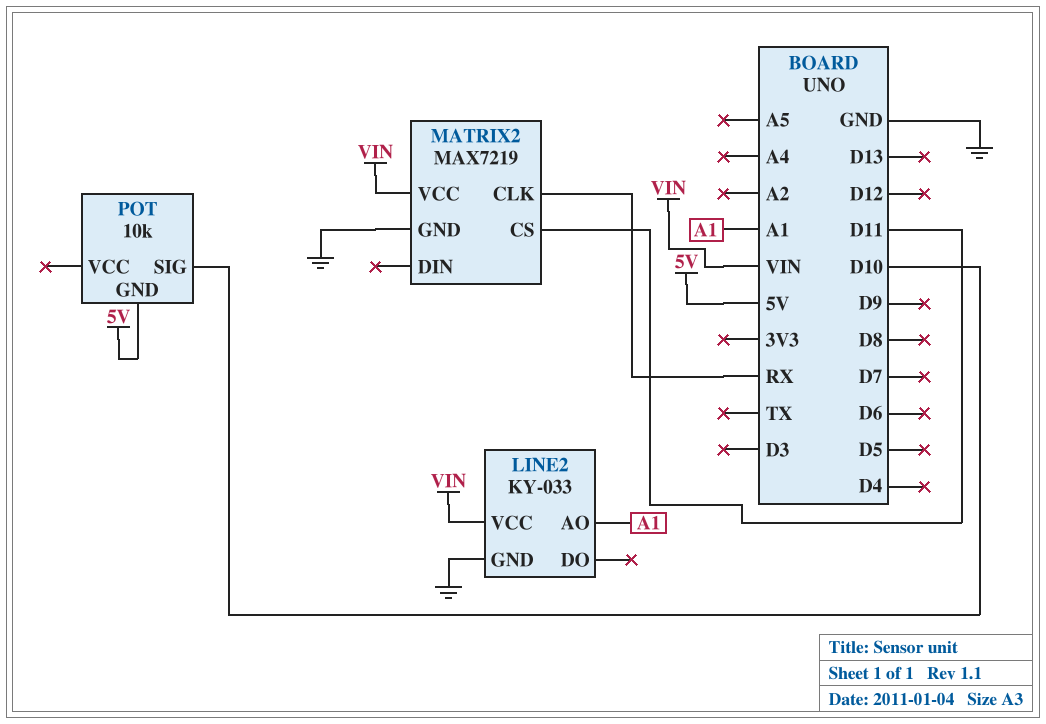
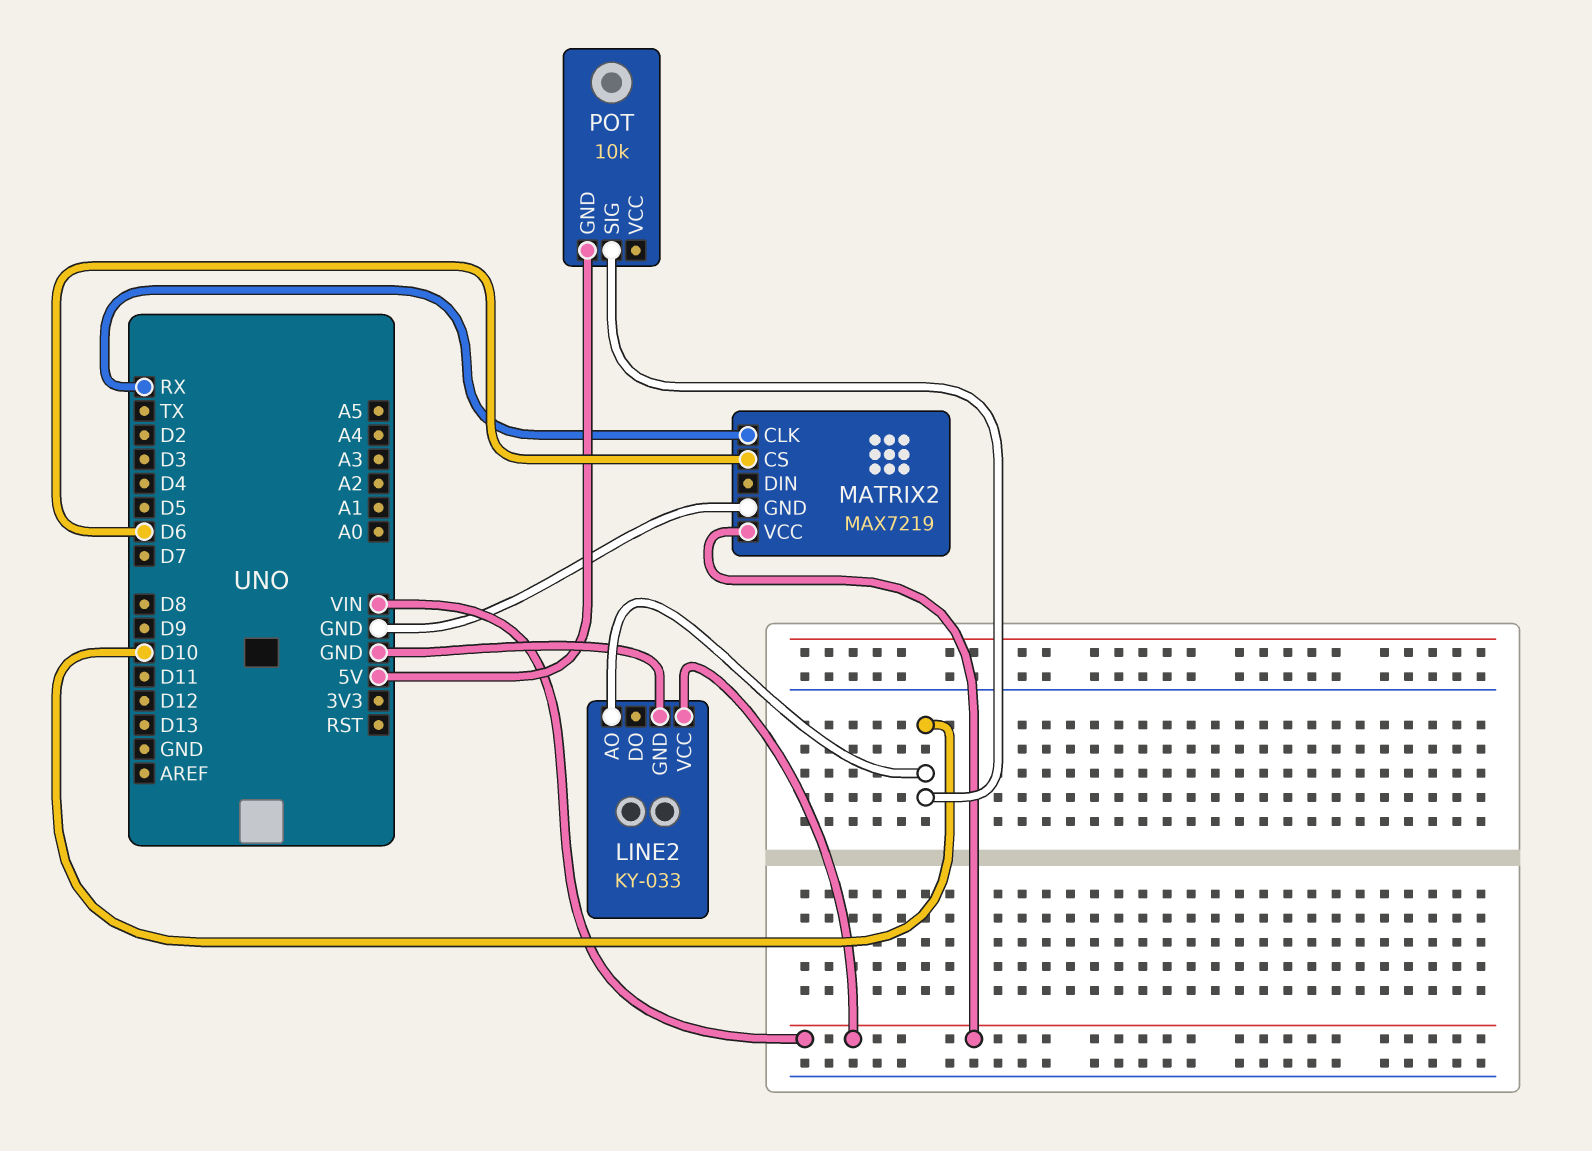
LINE2 pin AO: A1 -> D10
MATRIX2 pin CS: D11 -> D6

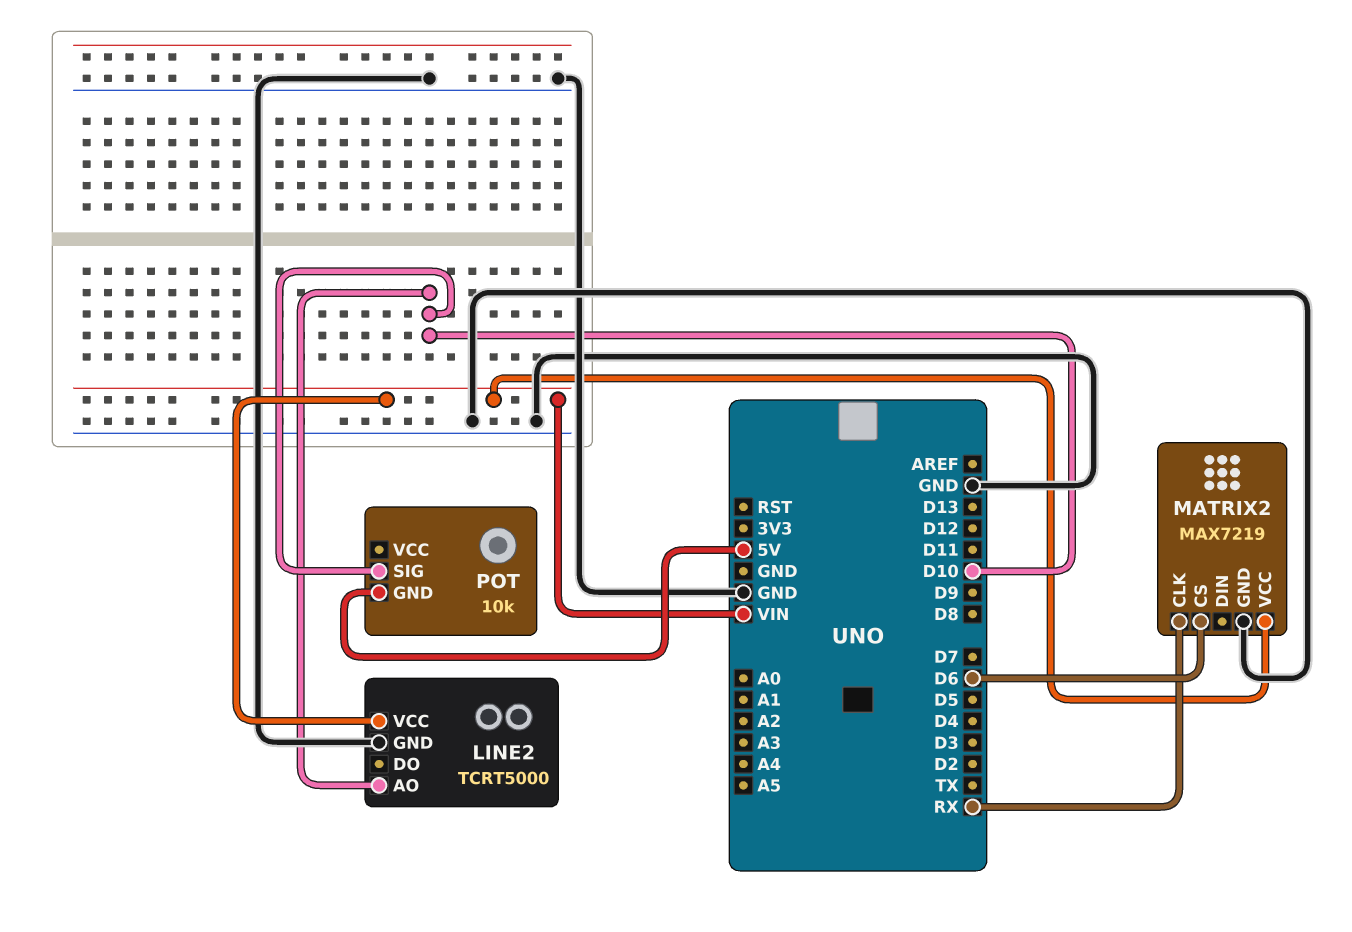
LINE2: KY-033 -> TCRT5000

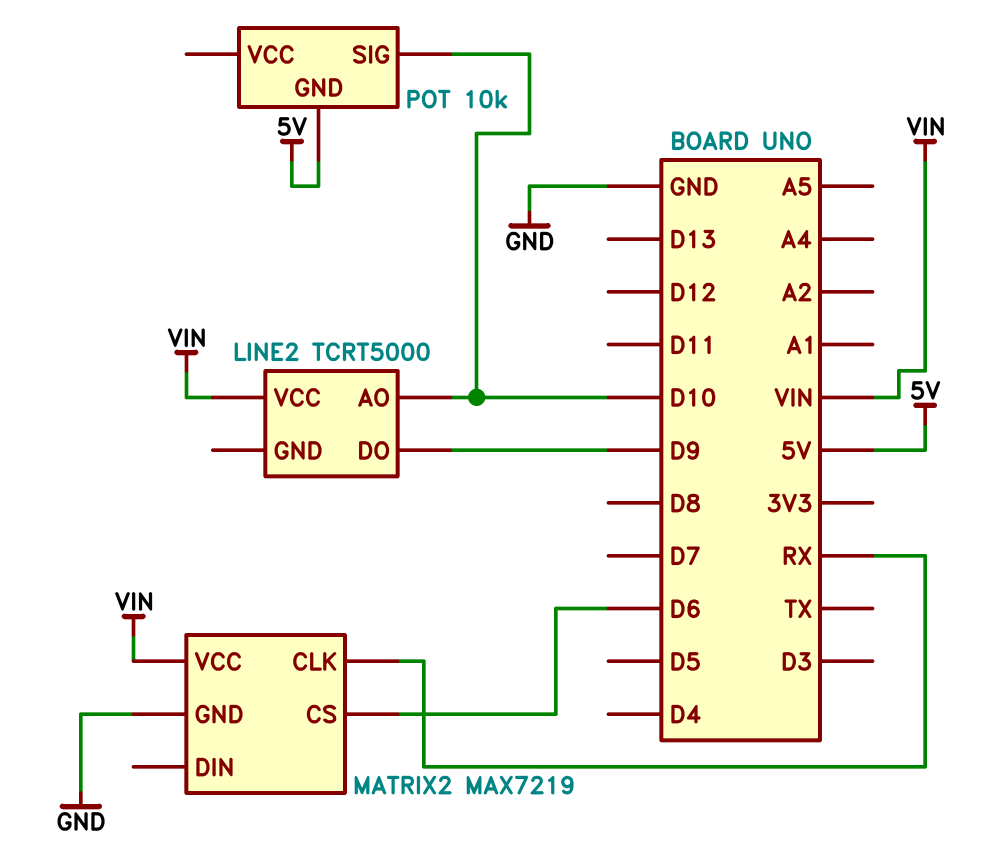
LINE2 pin DO: none -> D9
LINE2 pin GND: GND -> none

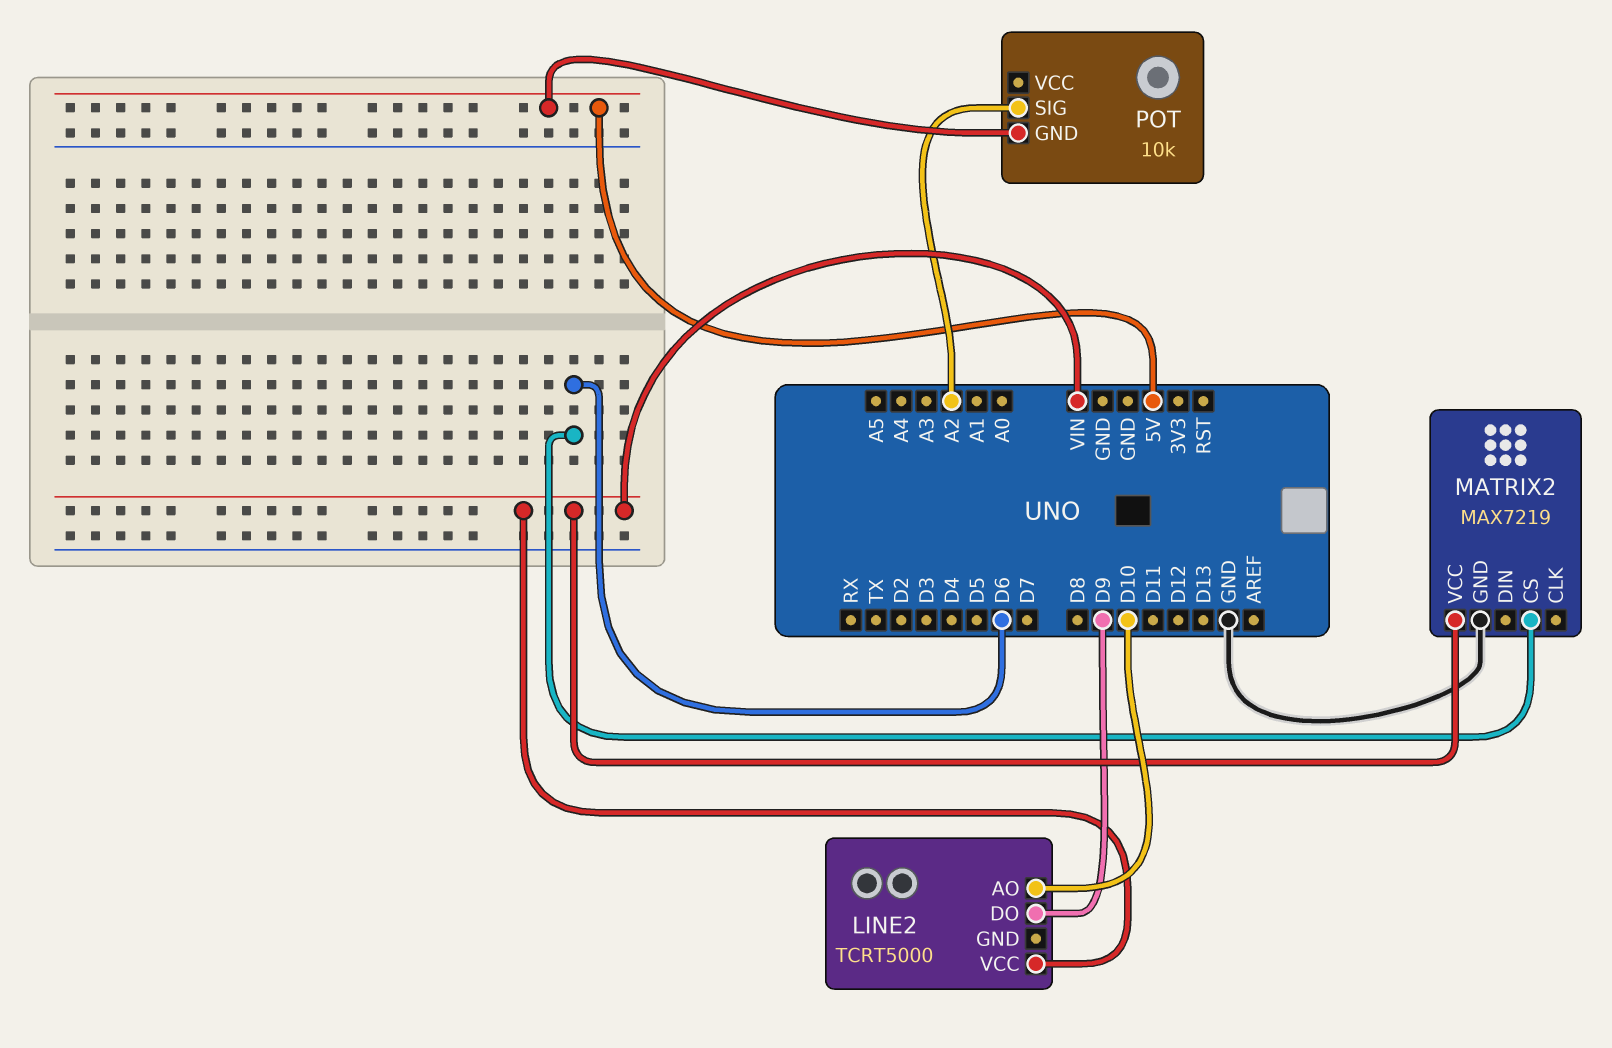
MATRIX2 pin CLK: RX -> none
POT pin SIG: D10 -> A2

